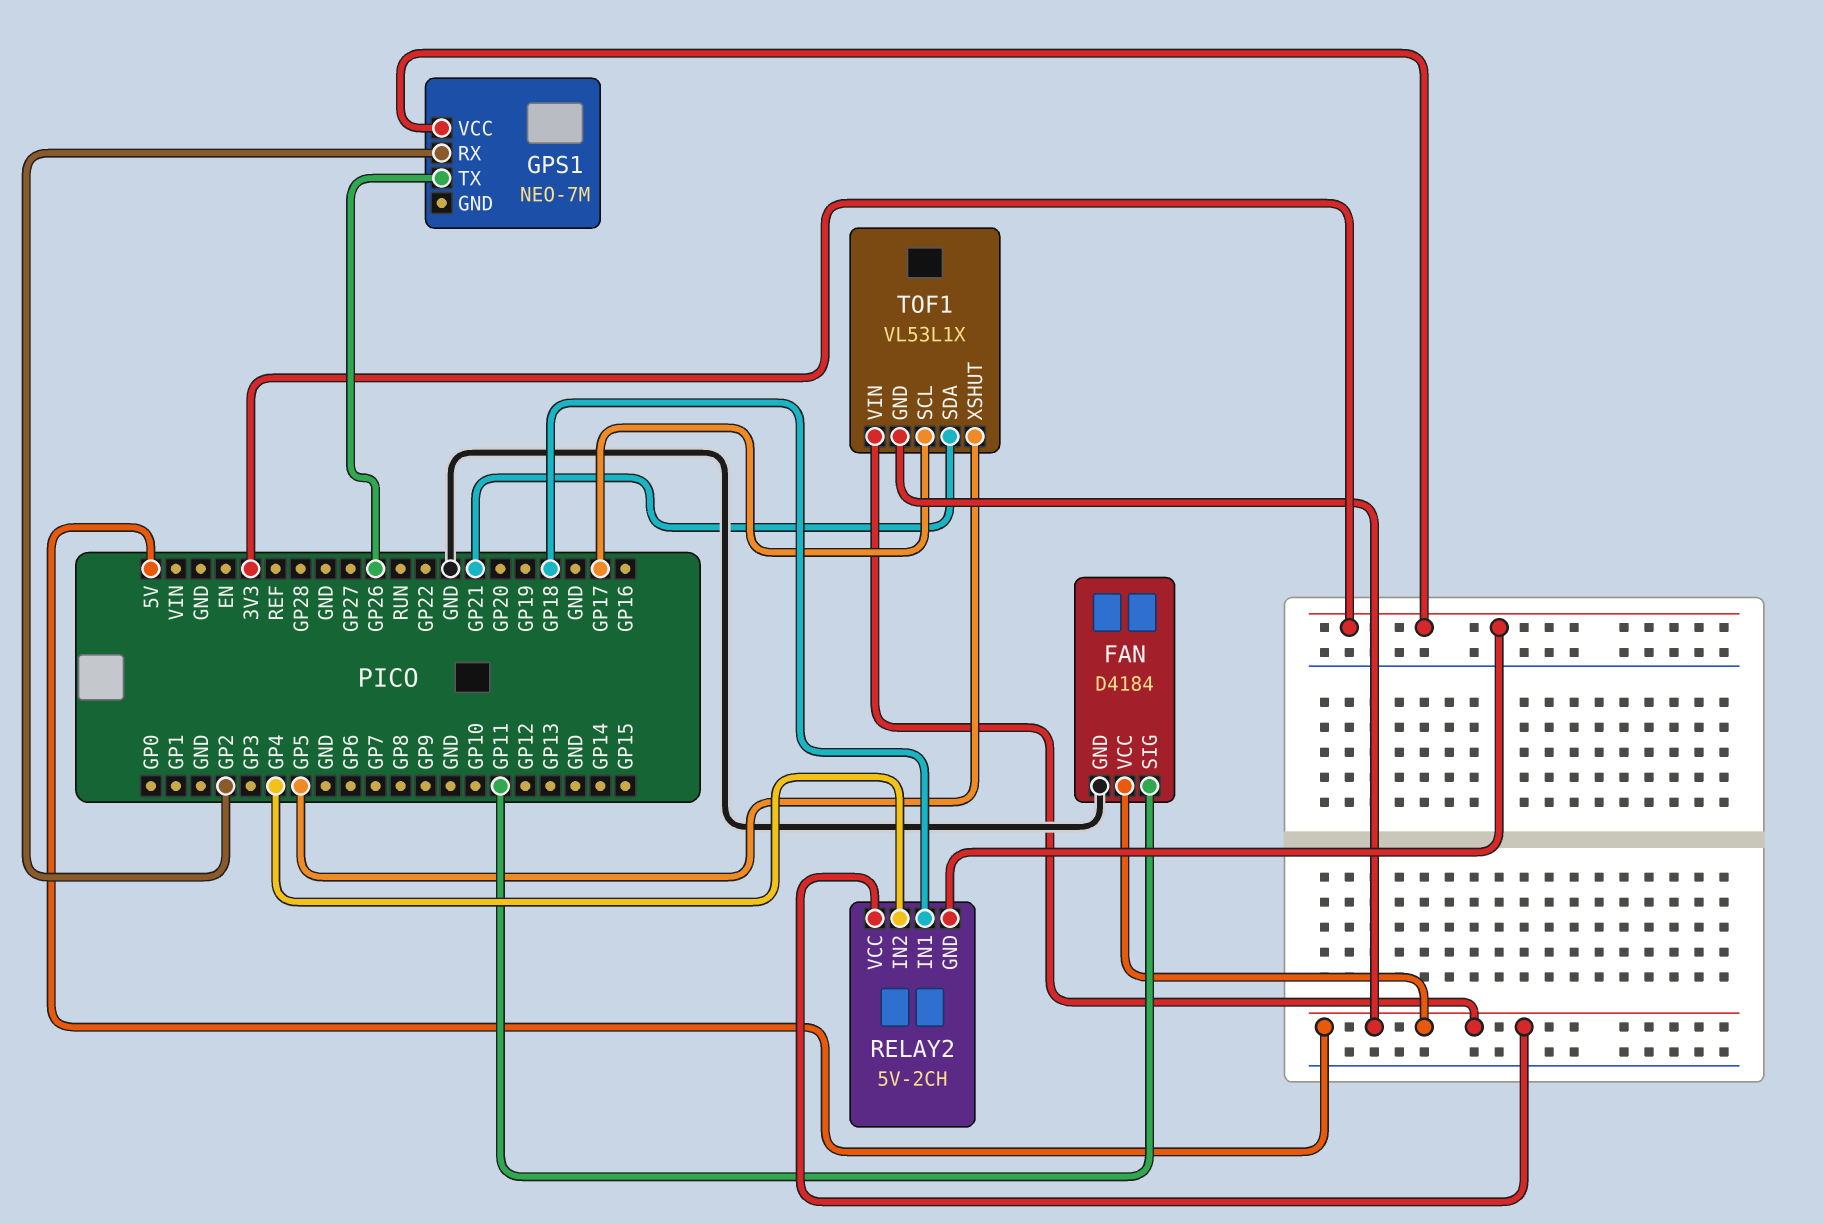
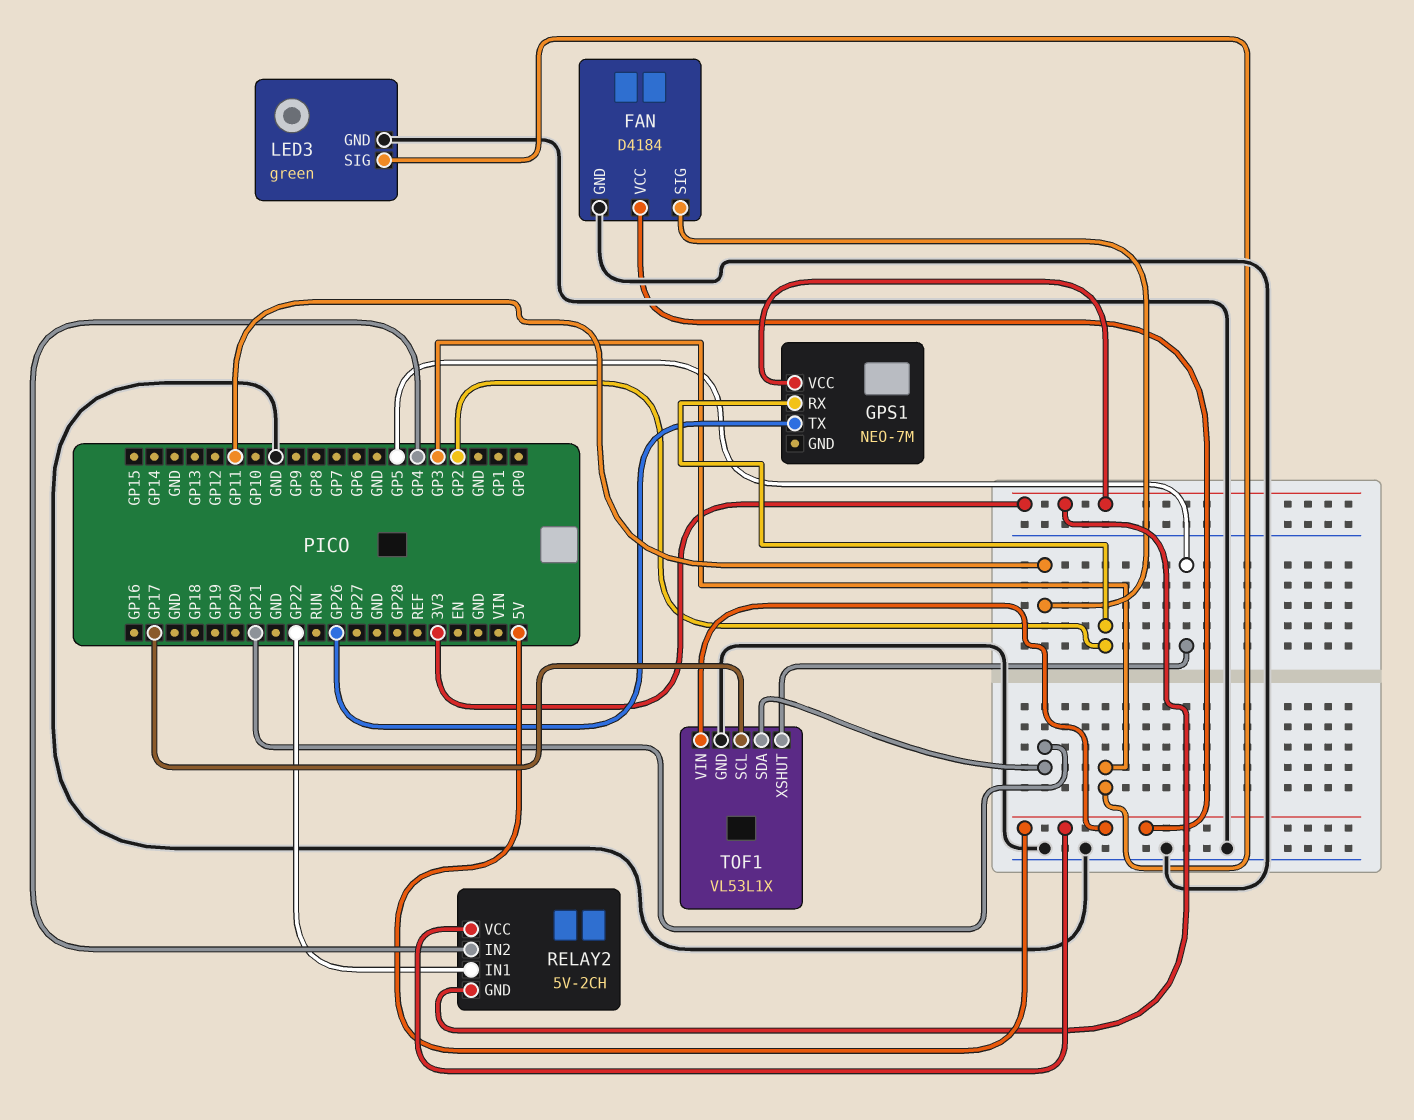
LED3: none -> green
LED3 pin GND: none -> GND
LED3 pin SIG: none -> GP3
RELAY2 pin IN1: GP18 -> GP22
TOF1 pin GND: 5V -> GND

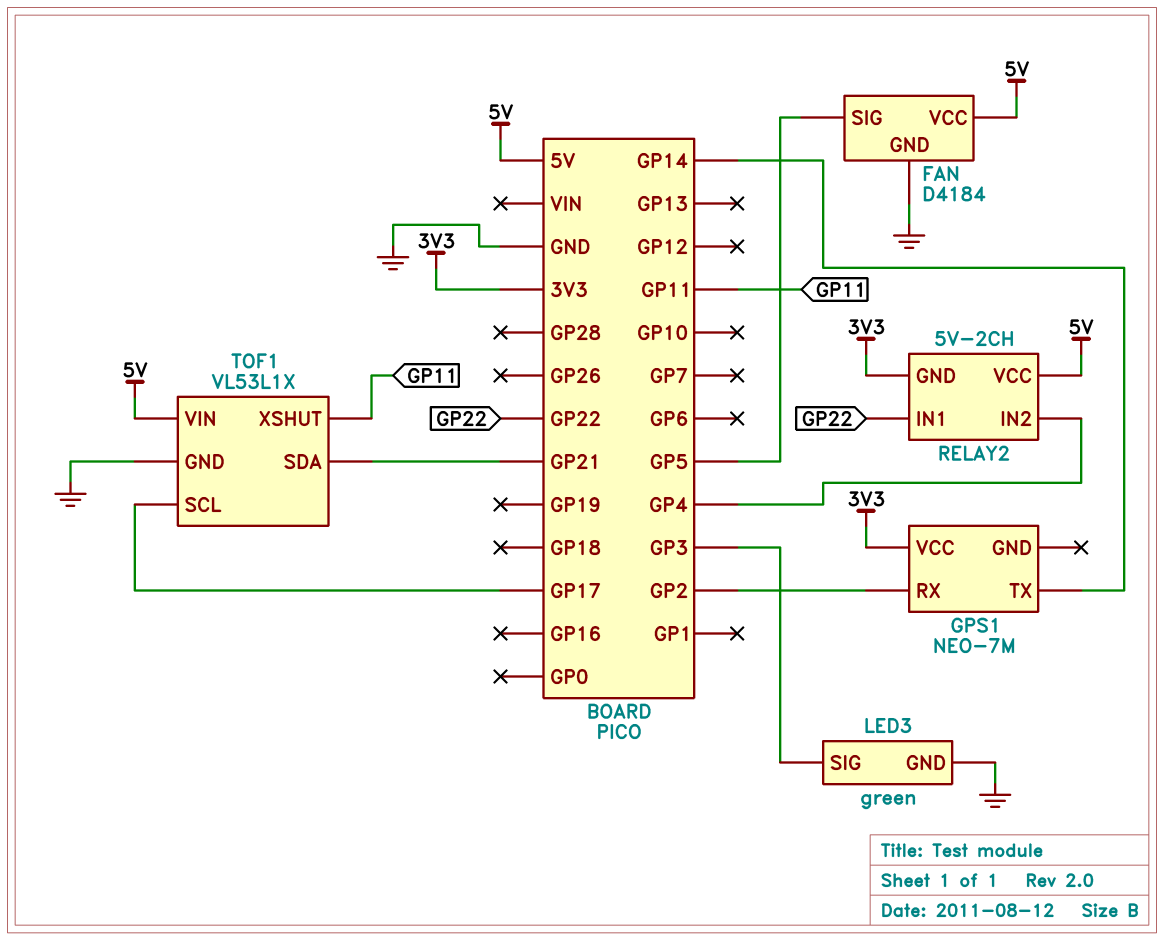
FAN pin SIG: GP11 -> GP5
GPS1 pin TX: GP26 -> GP14
TOF1 pin XSHUT: GP5 -> GP11

